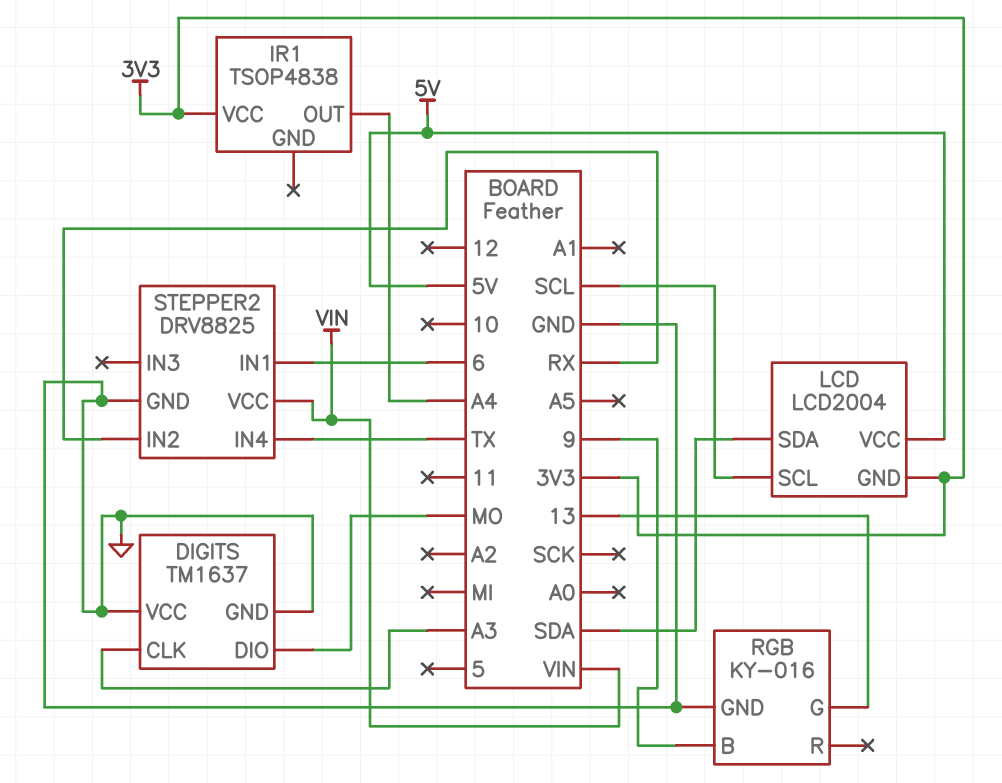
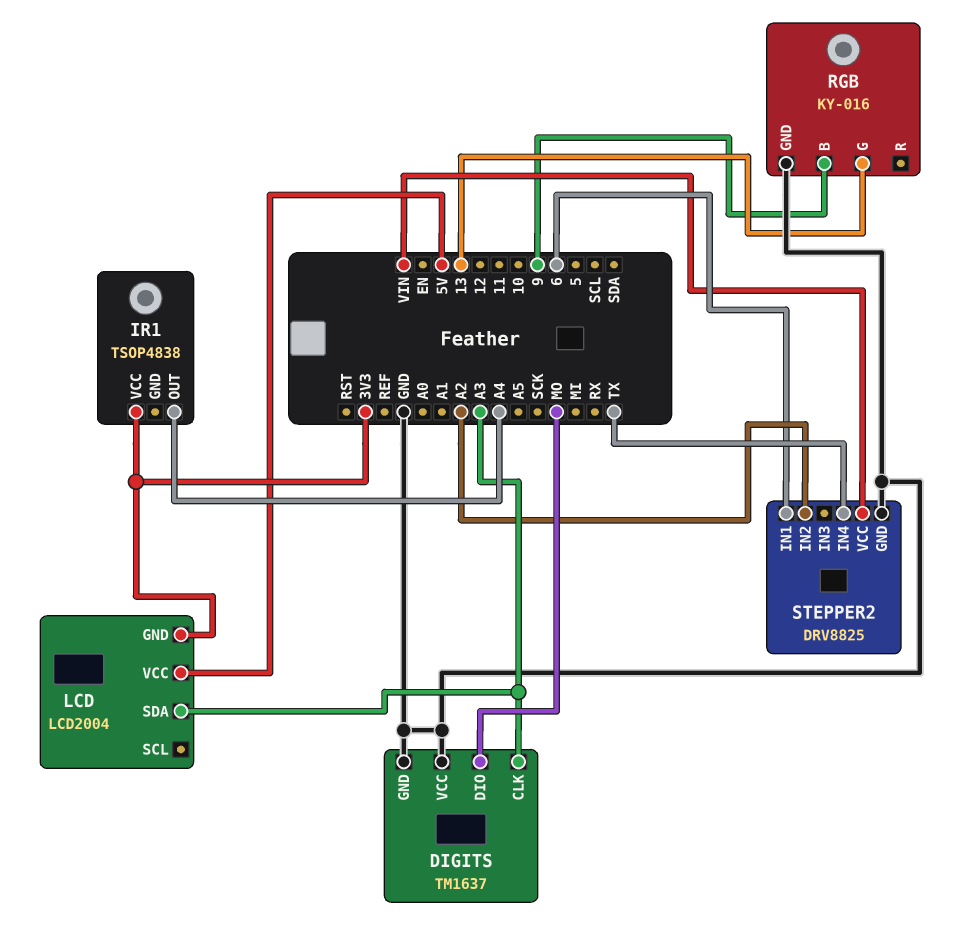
LCD pin SCL: SCL -> none
LCD pin SDA: SDA -> A3
STEPPER2 pin IN2: RX -> A2

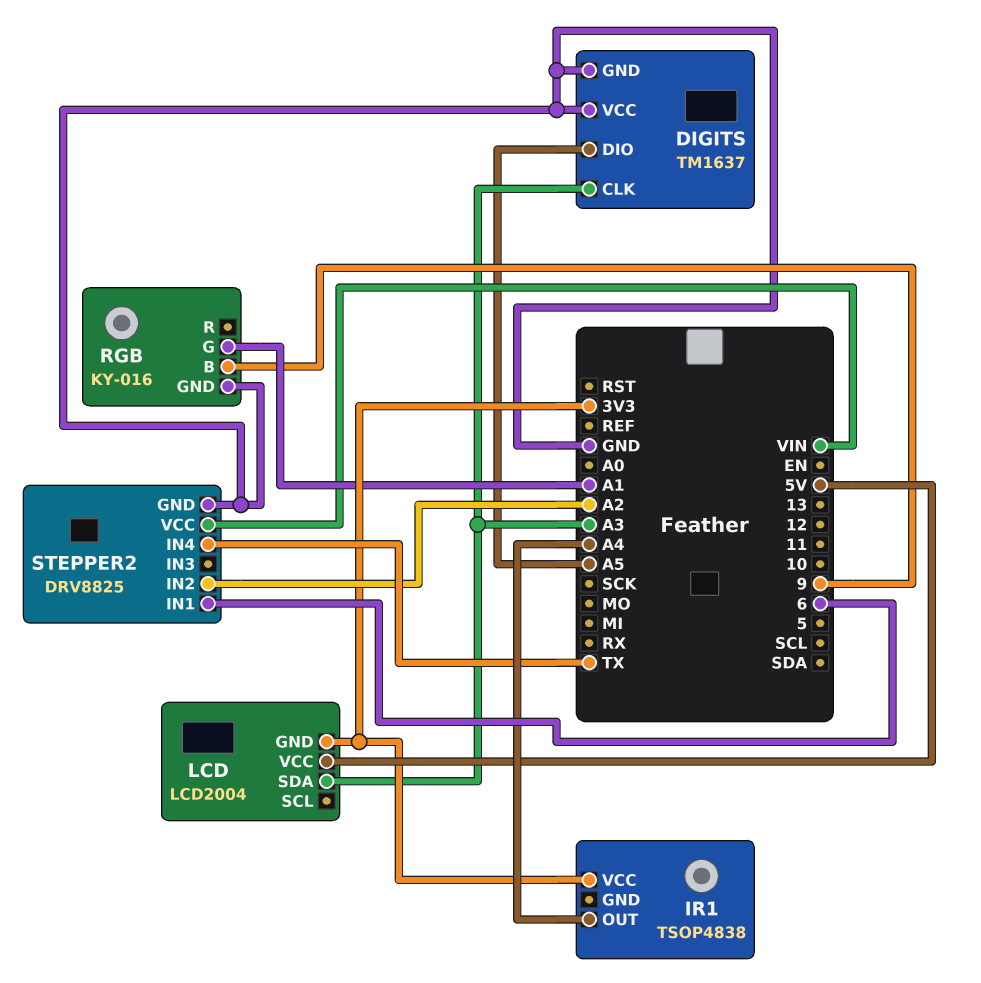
DIGITS pin DIO: MO -> A5
RGB pin G: 13 -> A1

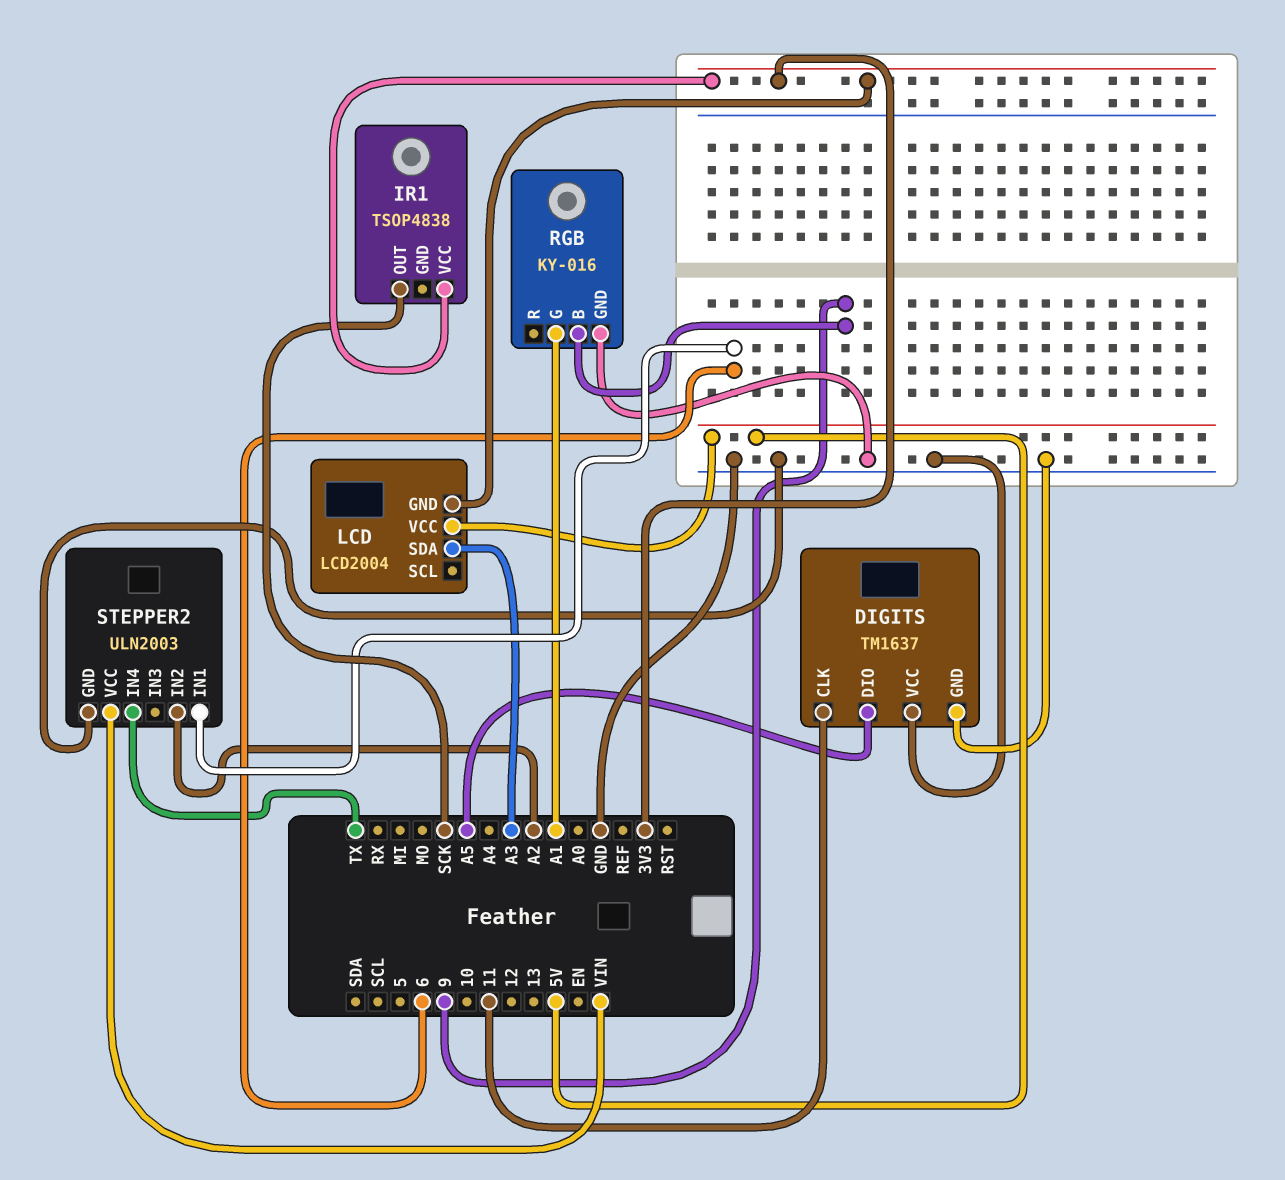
DIGITS pin CLK: A3 -> 11
IR1 pin OUT: A4 -> SCK
STEPPER2: DRV8825 -> ULN2003

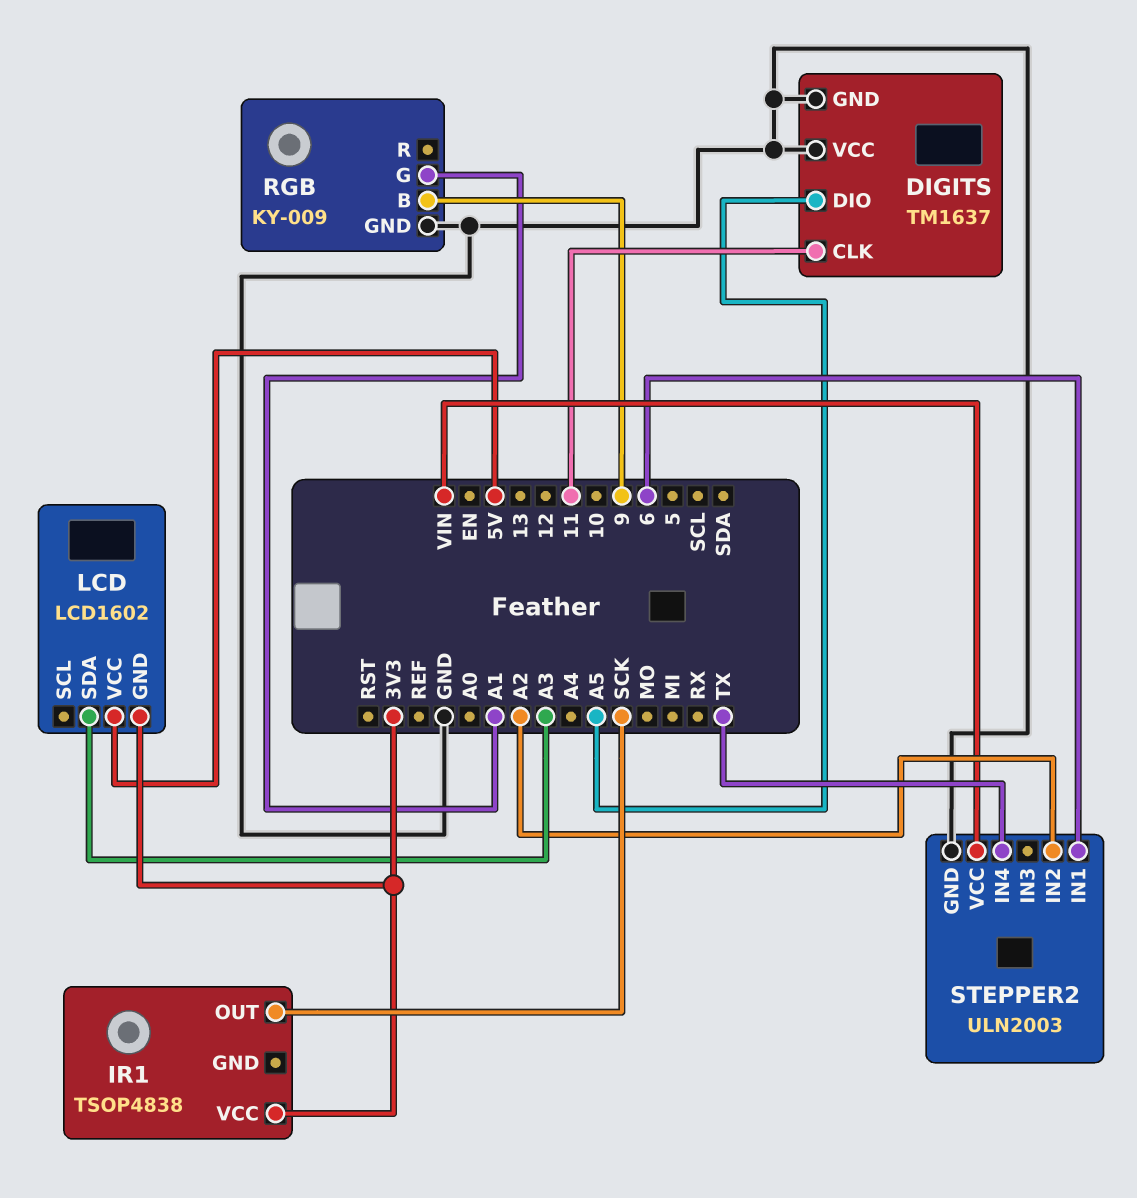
LCD: LCD2004 -> LCD1602
RGB: KY-016 -> KY-009

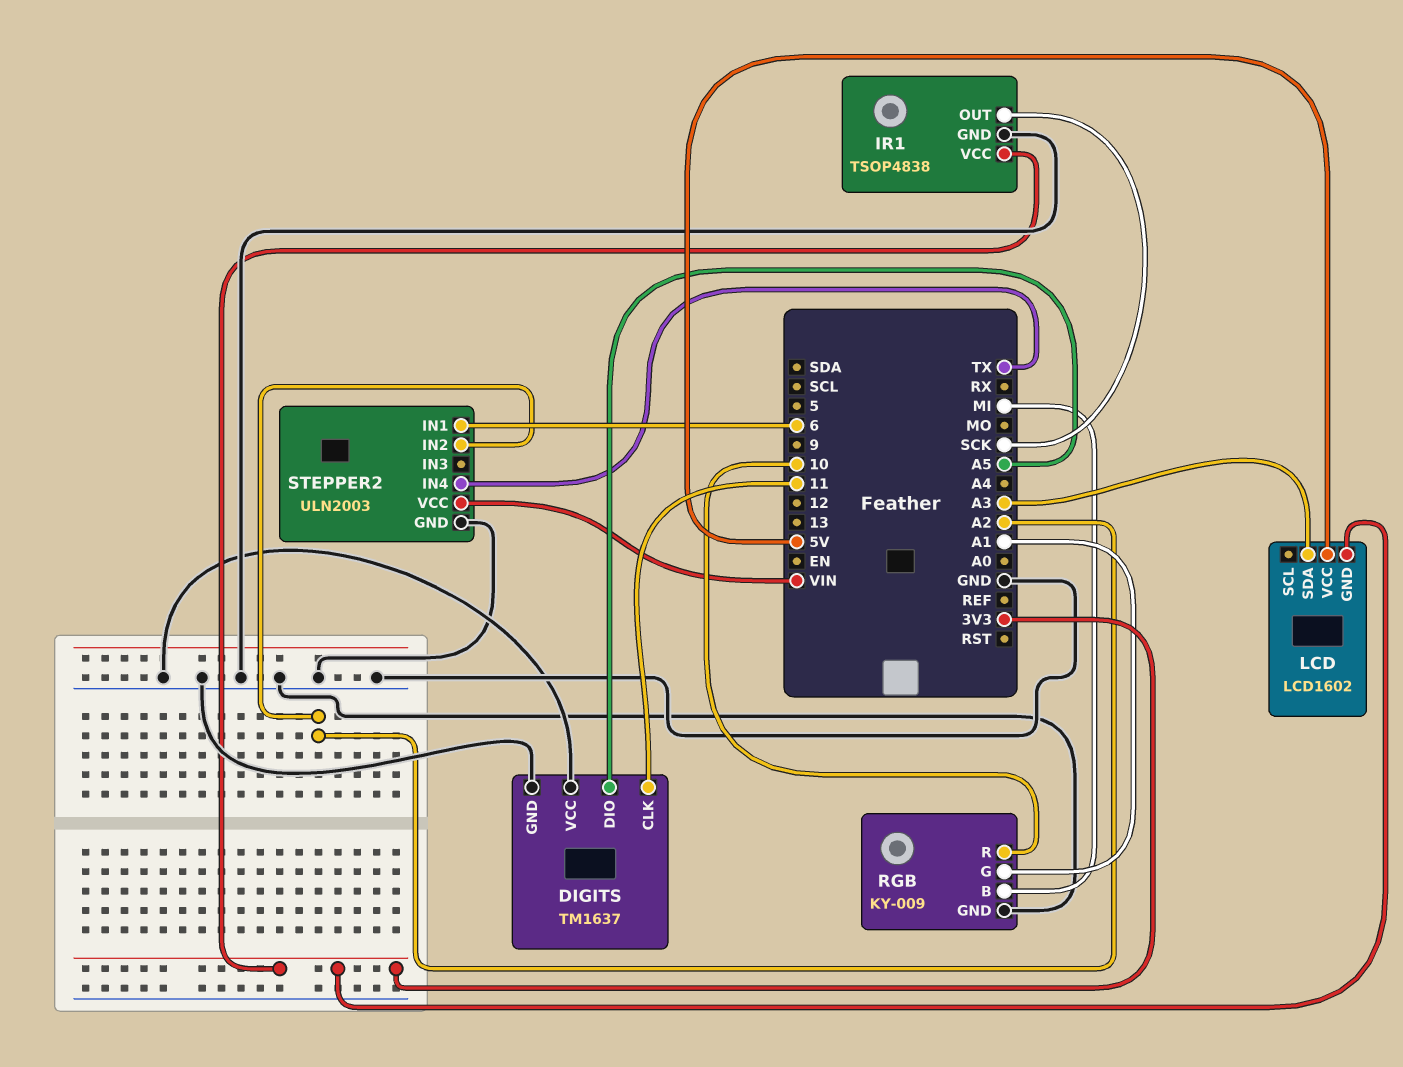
IR1 pin GND: none -> GND
RGB pin B: 9 -> MI
RGB pin R: none -> 10

